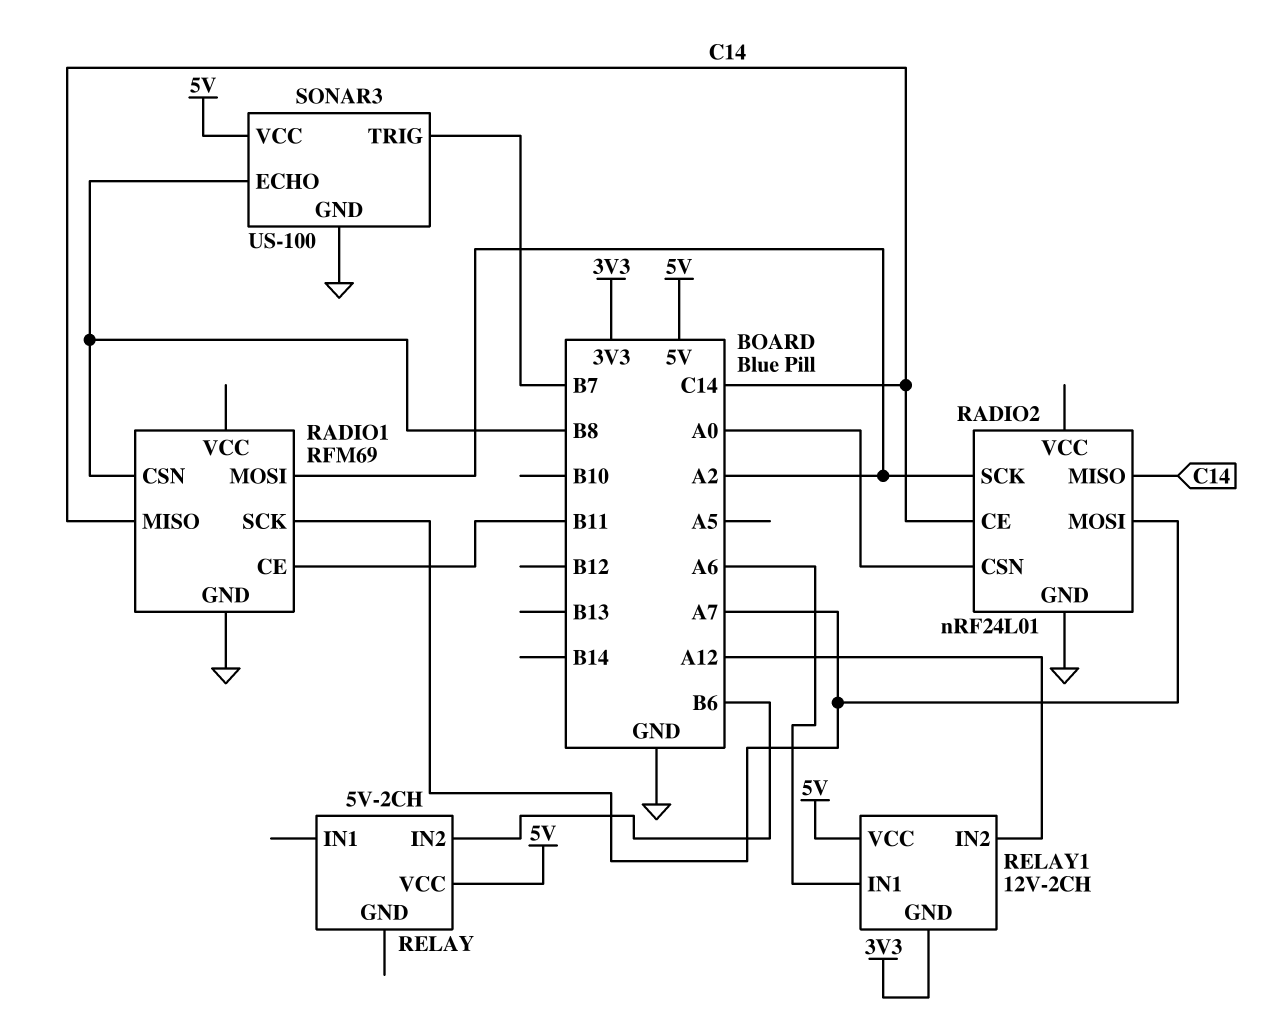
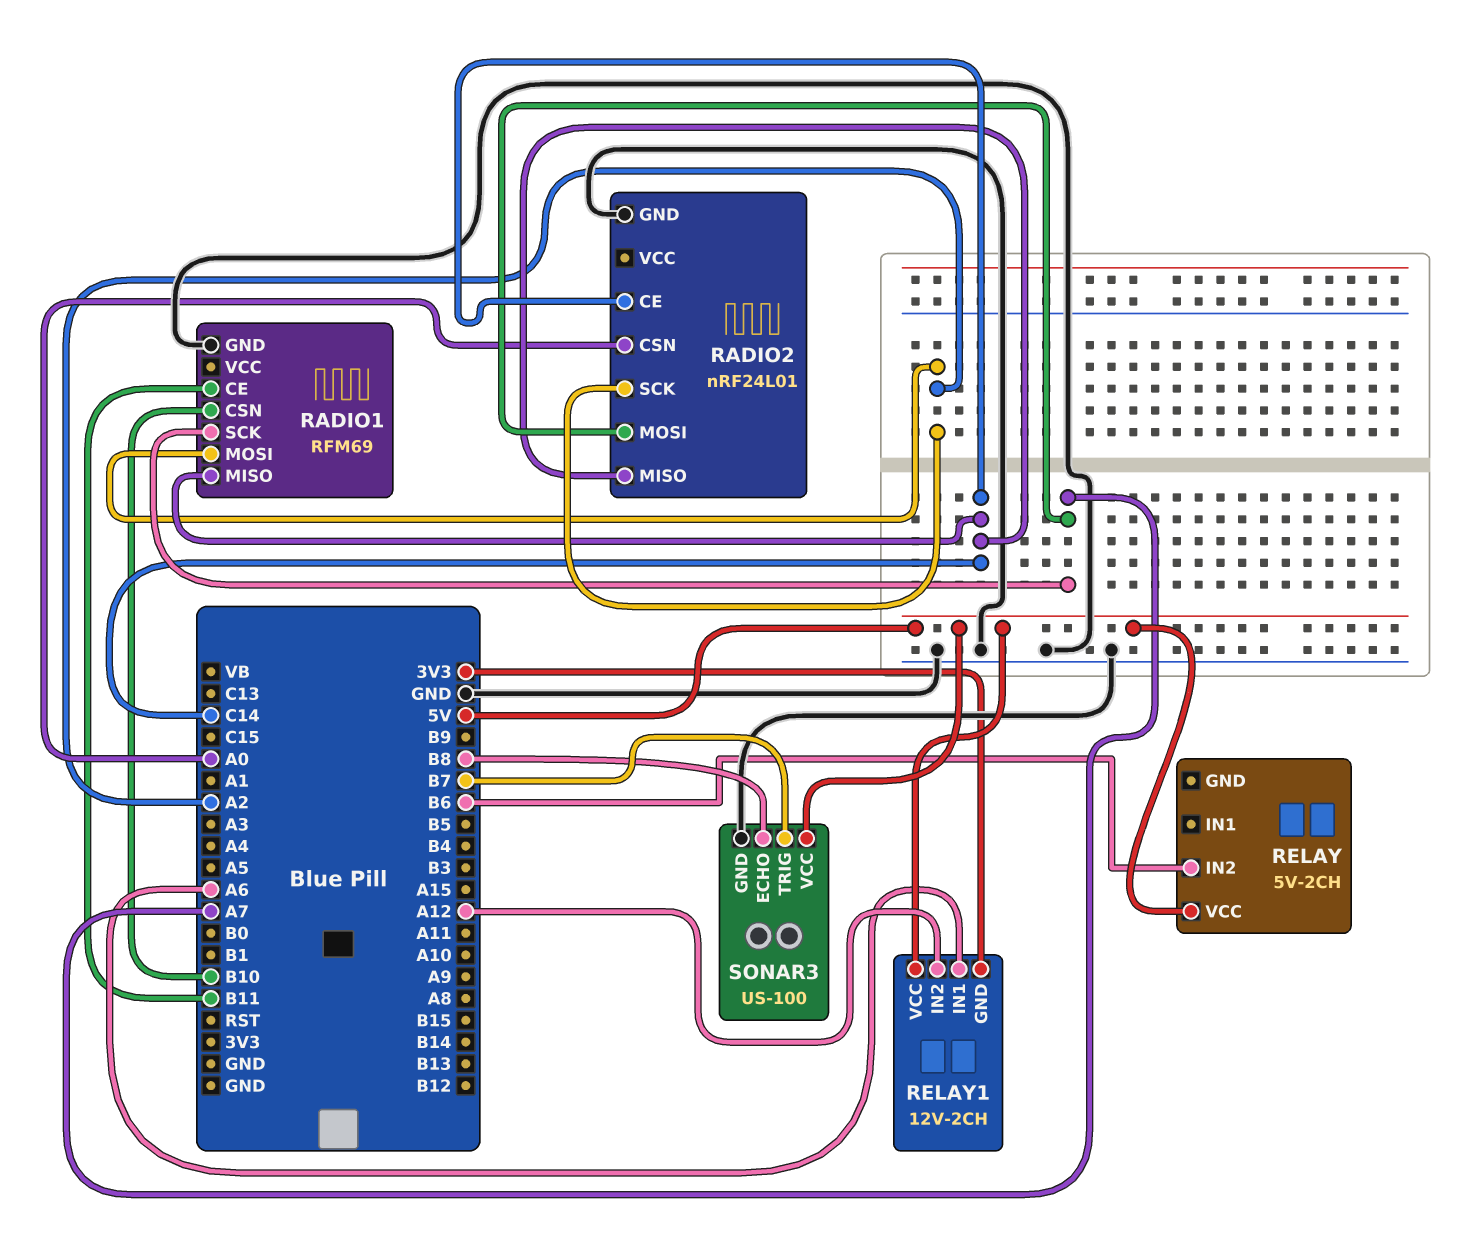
RADIO1 pin CSN: B8 -> B10

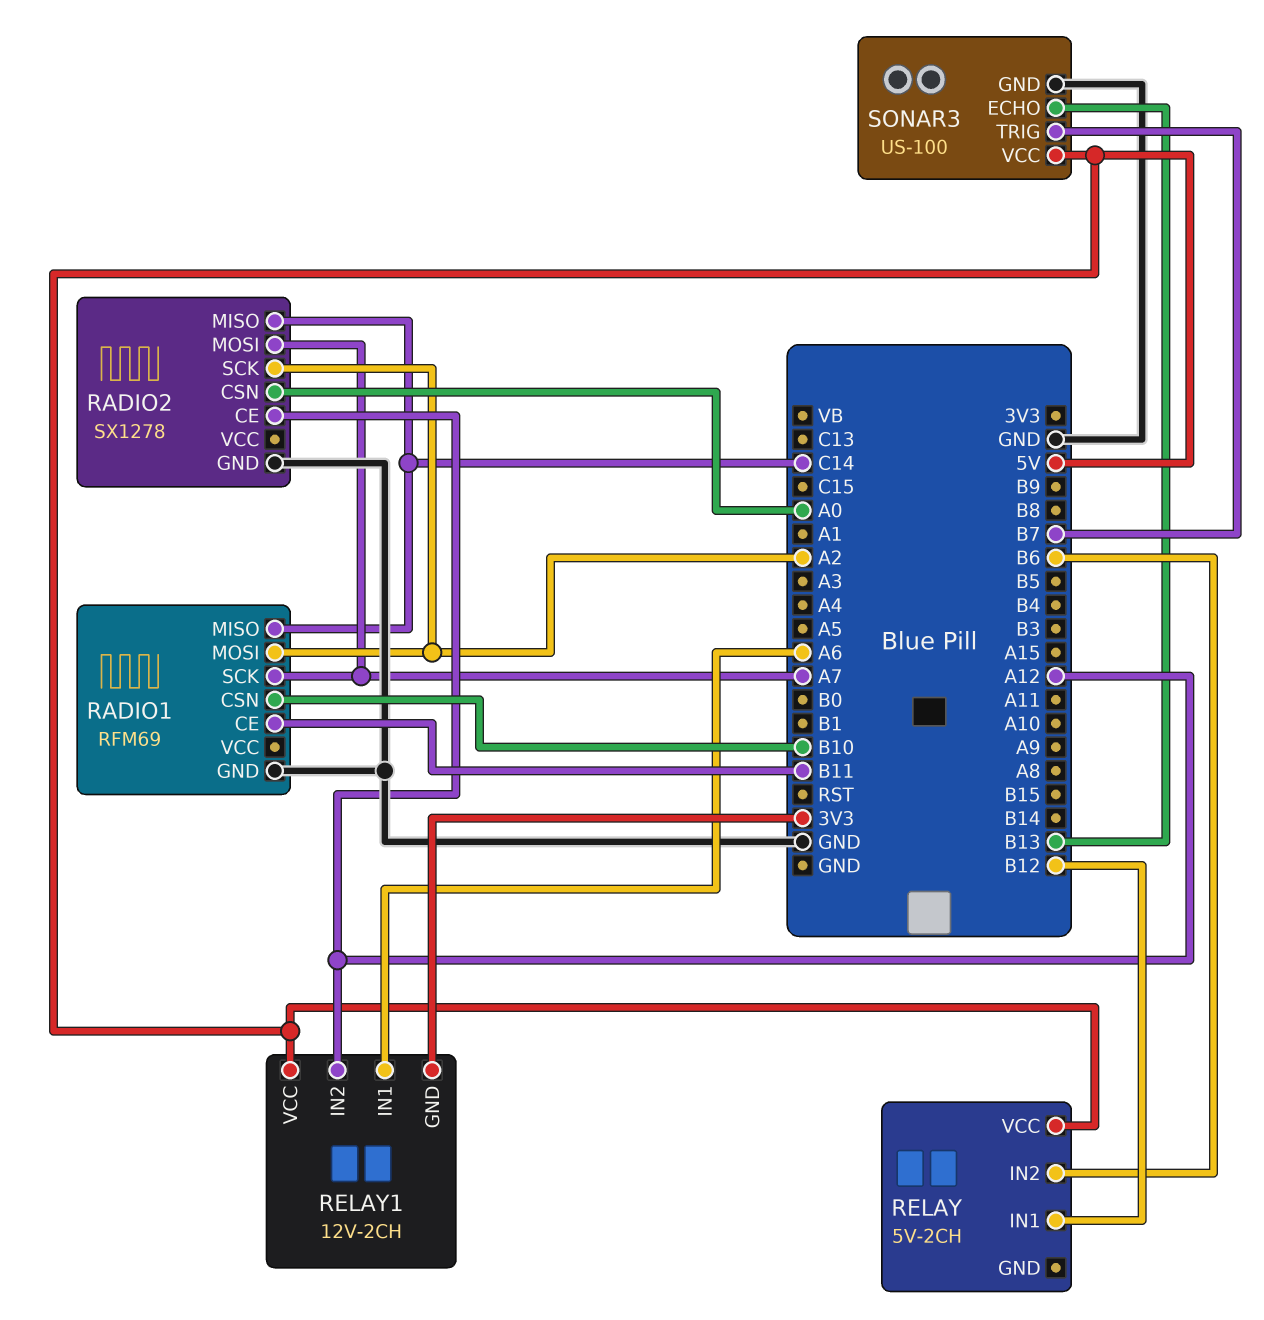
RADIO2: nRF24L01 -> SX1278
RADIO2 pin CE: C14 -> A12
RELAY pin IN1: none -> B12
SONAR3 pin ECHO: B8 -> B13

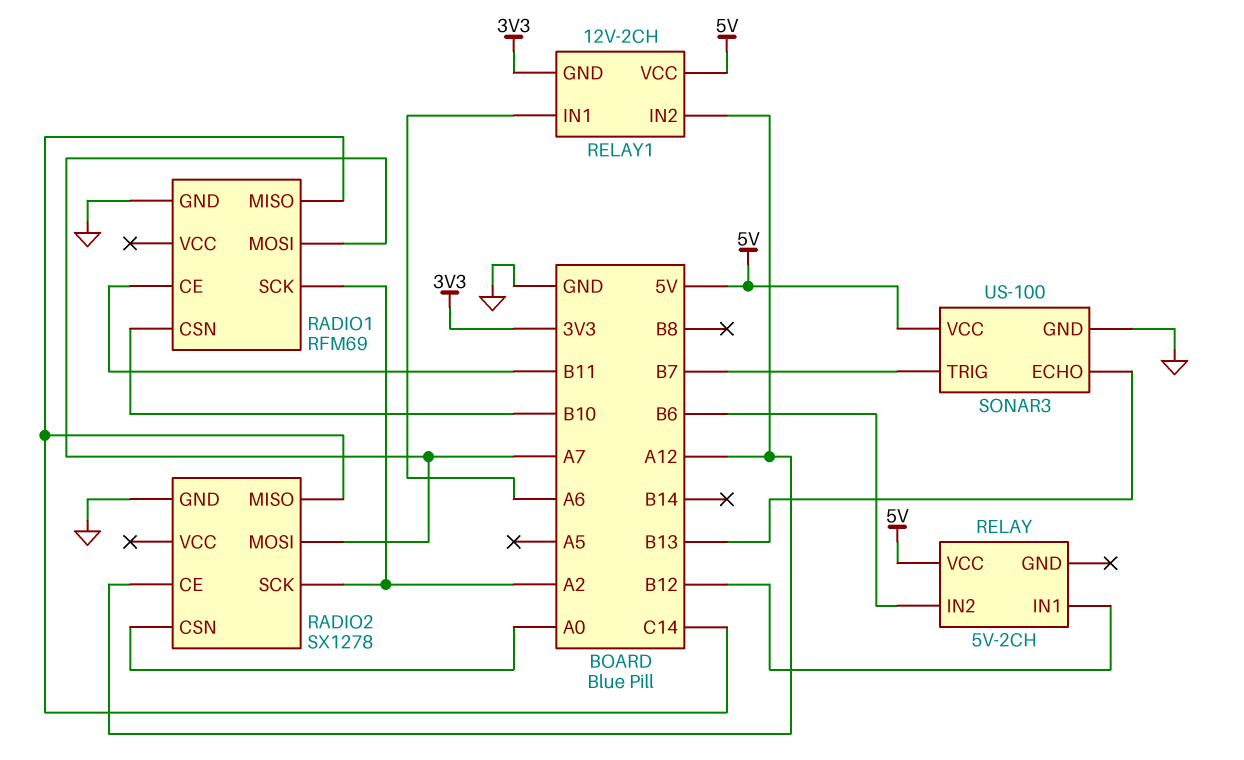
RADIO1 pin MOSI: A2 -> A7
RADIO1 pin SCK: A7 -> A2

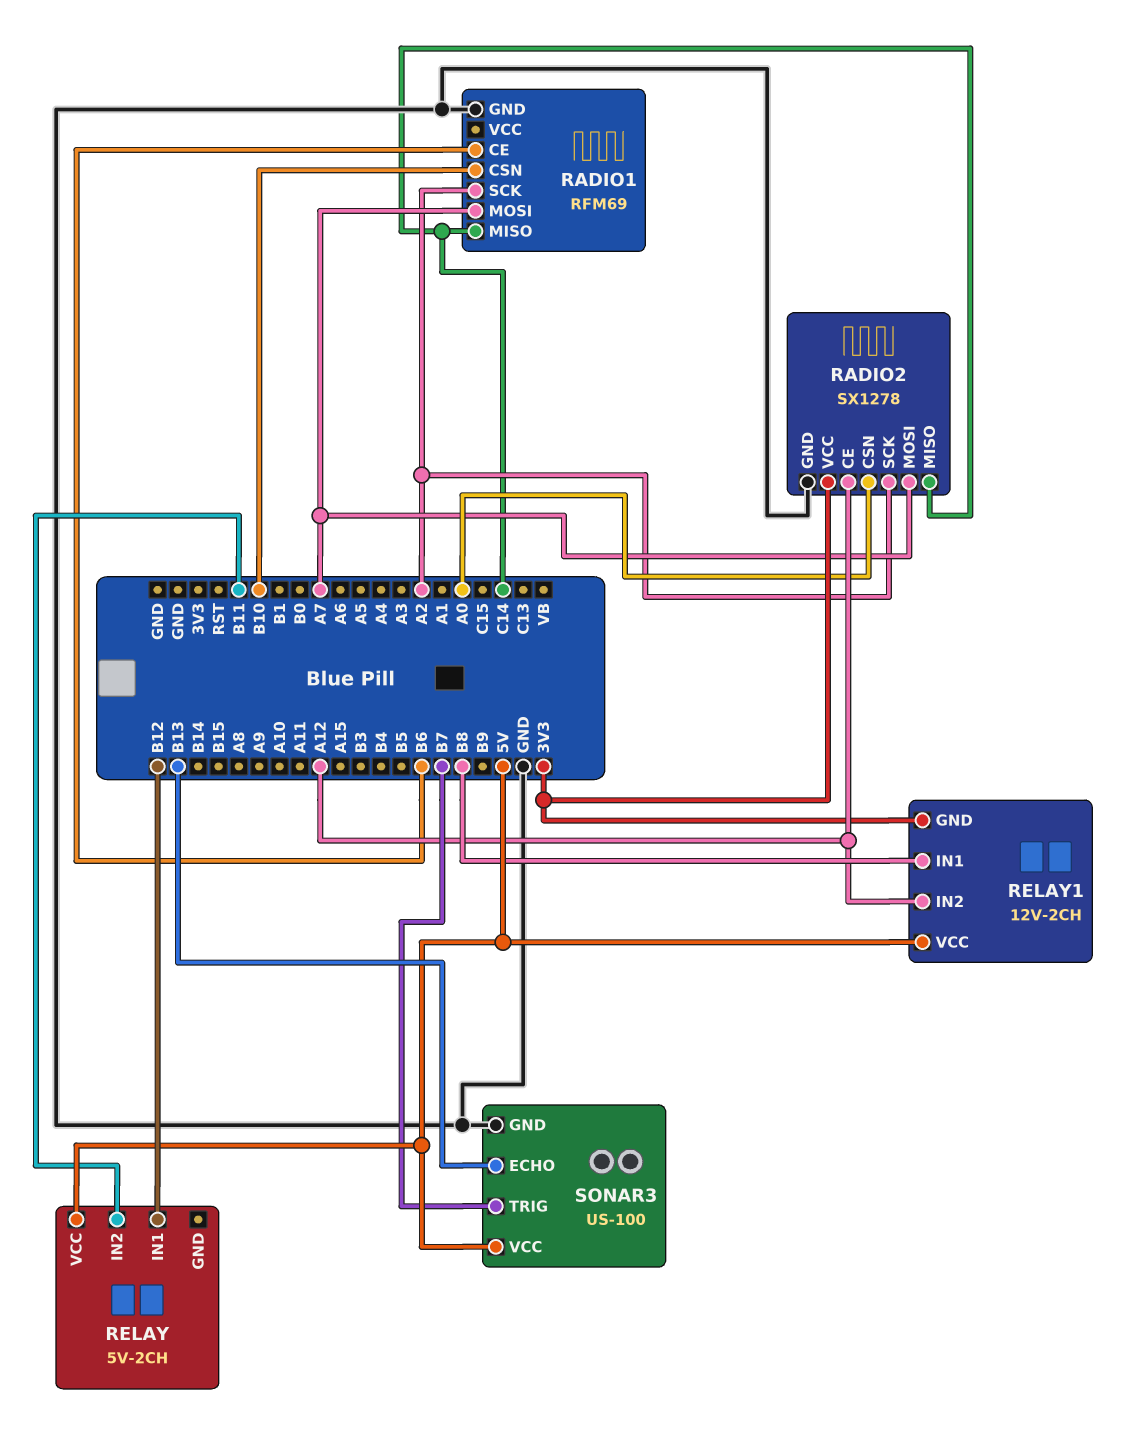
RADIO1 pin CE: B11 -> B6
RADIO2 pin VCC: none -> 3V3
RELAY pin IN2: B6 -> B11
RELAY1 pin IN1: A6 -> B8

